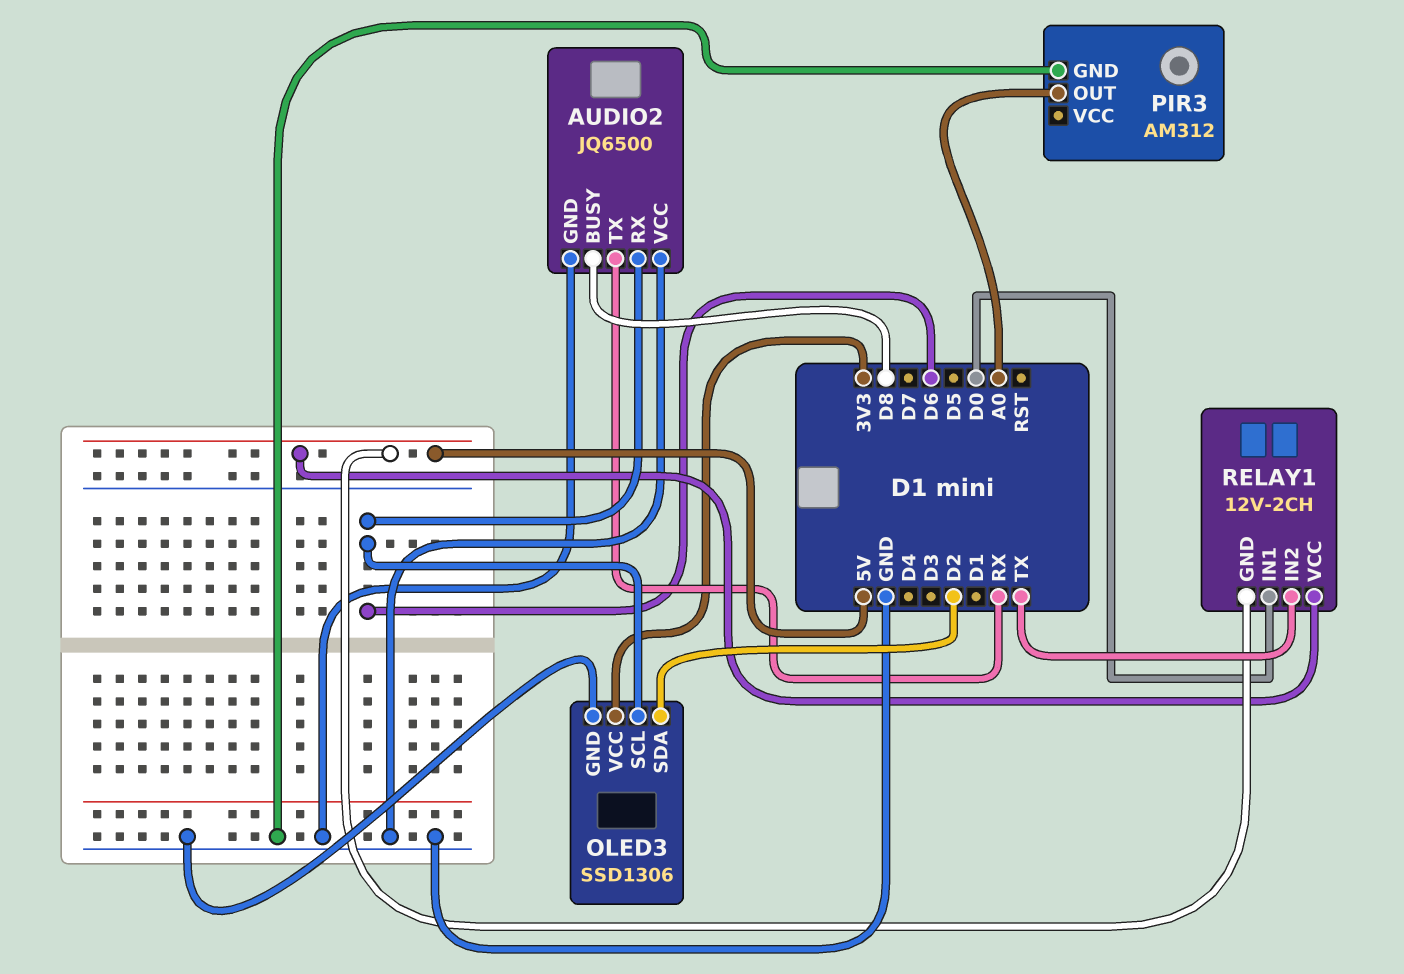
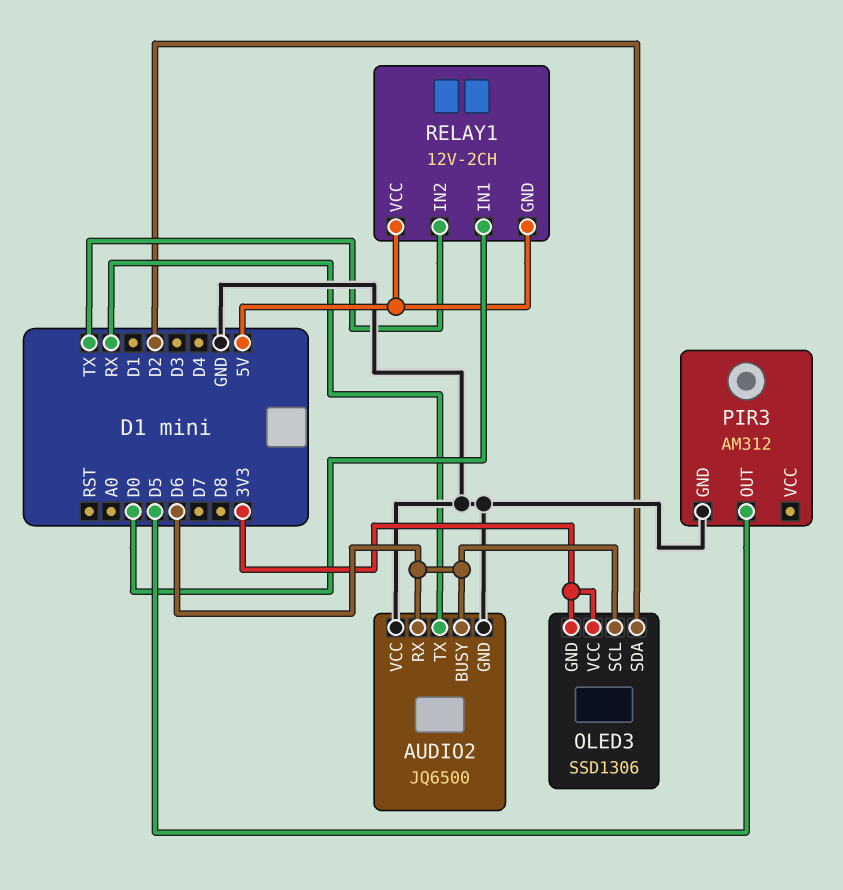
AUDIO2 pin BUSY: D8 -> D6
OLED3 pin GND: GND -> 3V3
PIR3 pin OUT: A0 -> D5

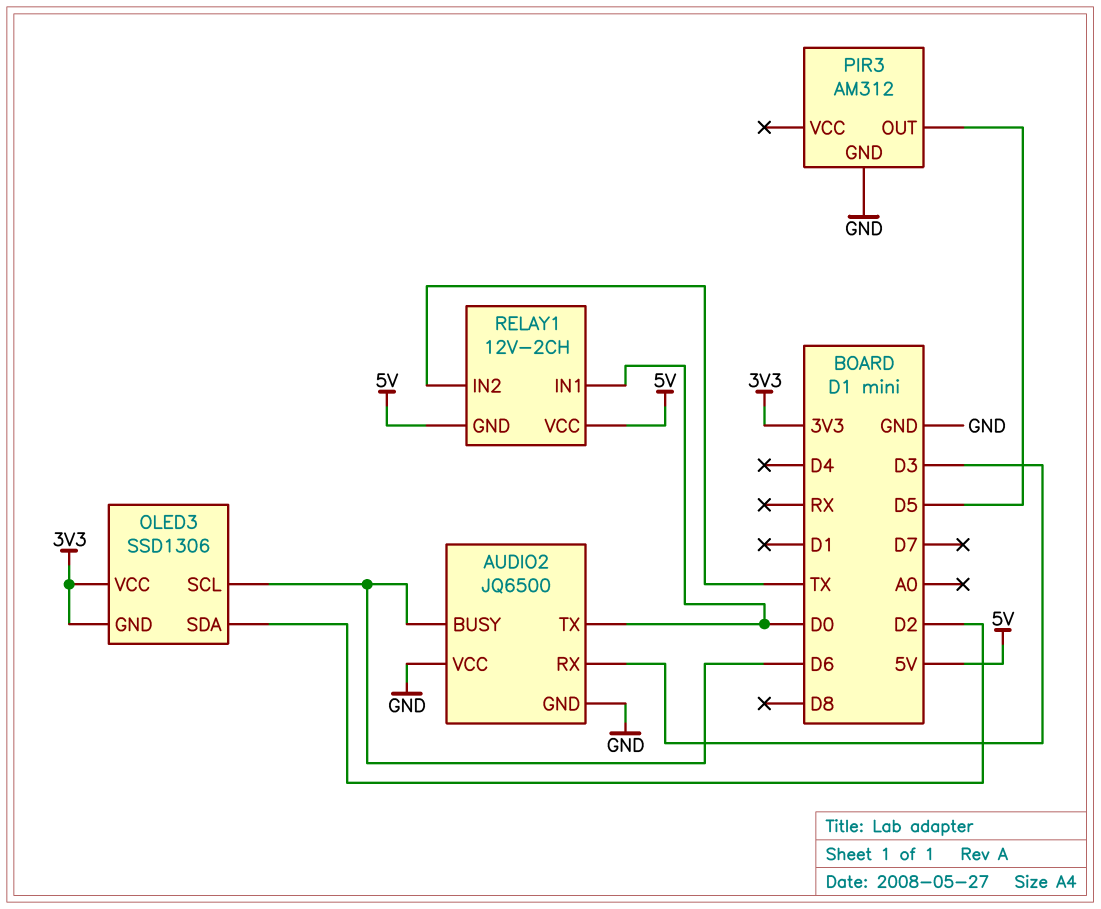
AUDIO2 pin RX: D6 -> D3
AUDIO2 pin TX: RX -> D0

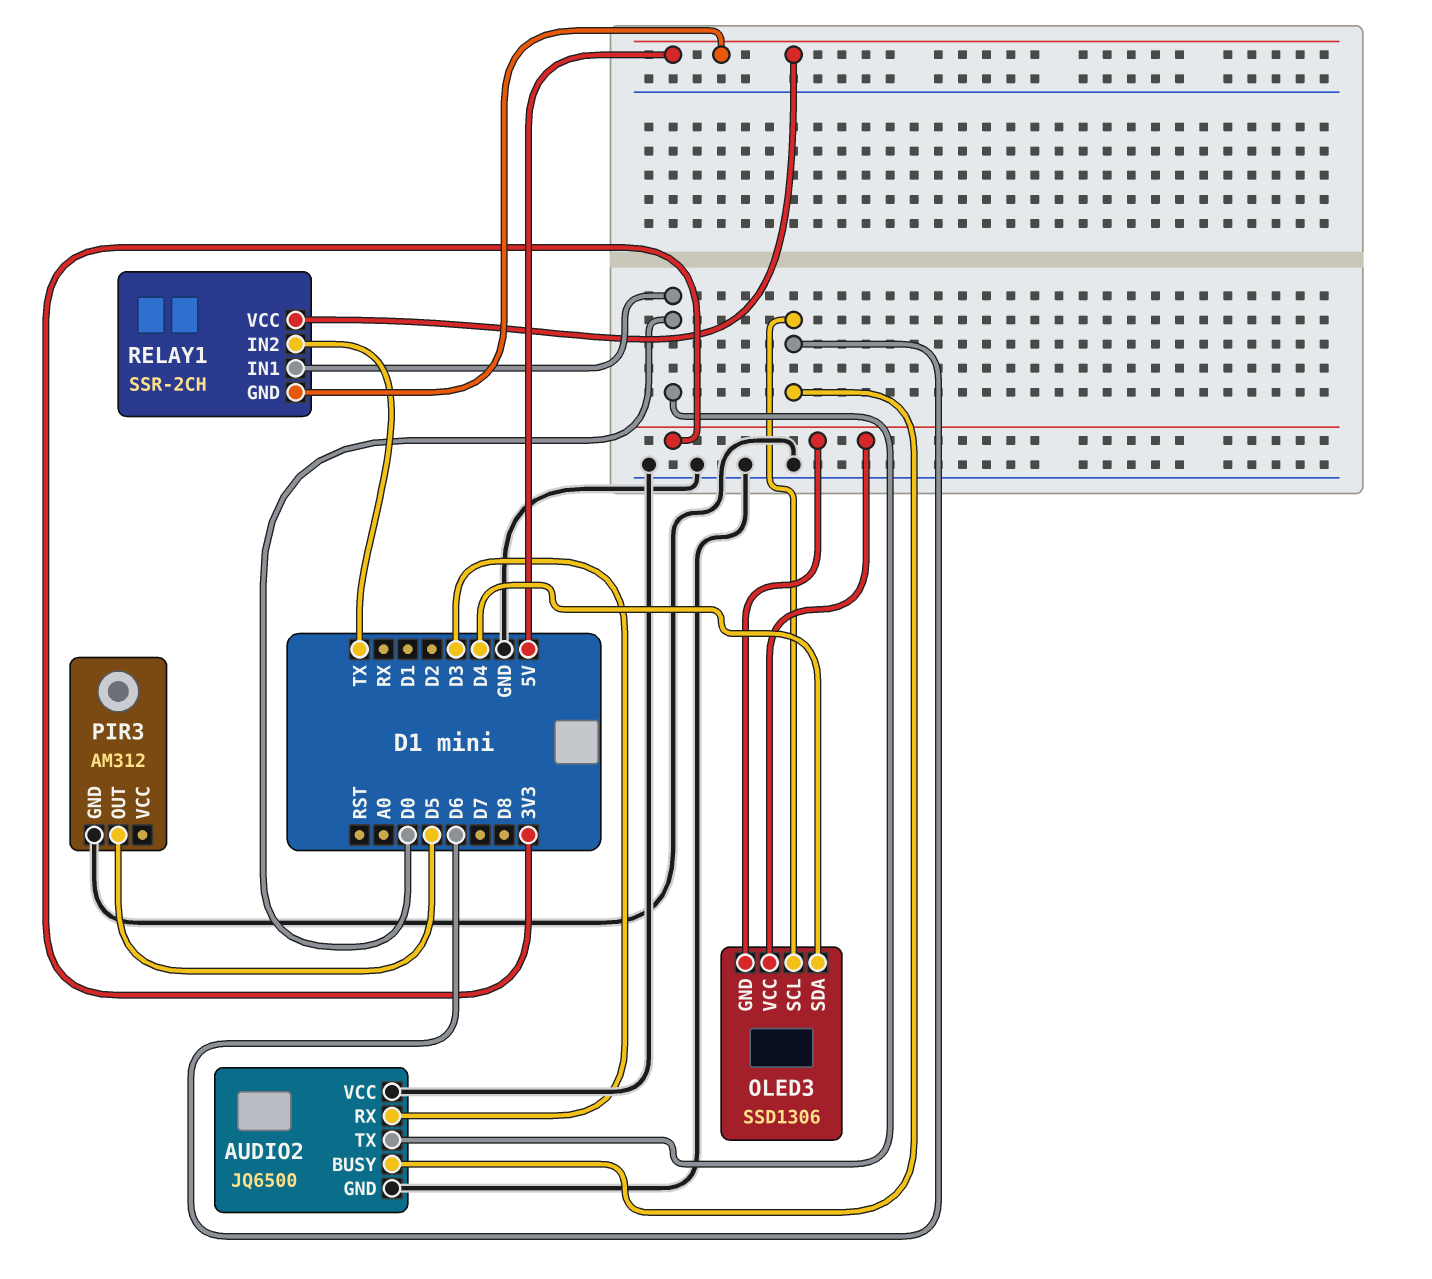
OLED3 pin SDA: D2 -> D4
RELAY1: 12V-2CH -> SSR-2CH

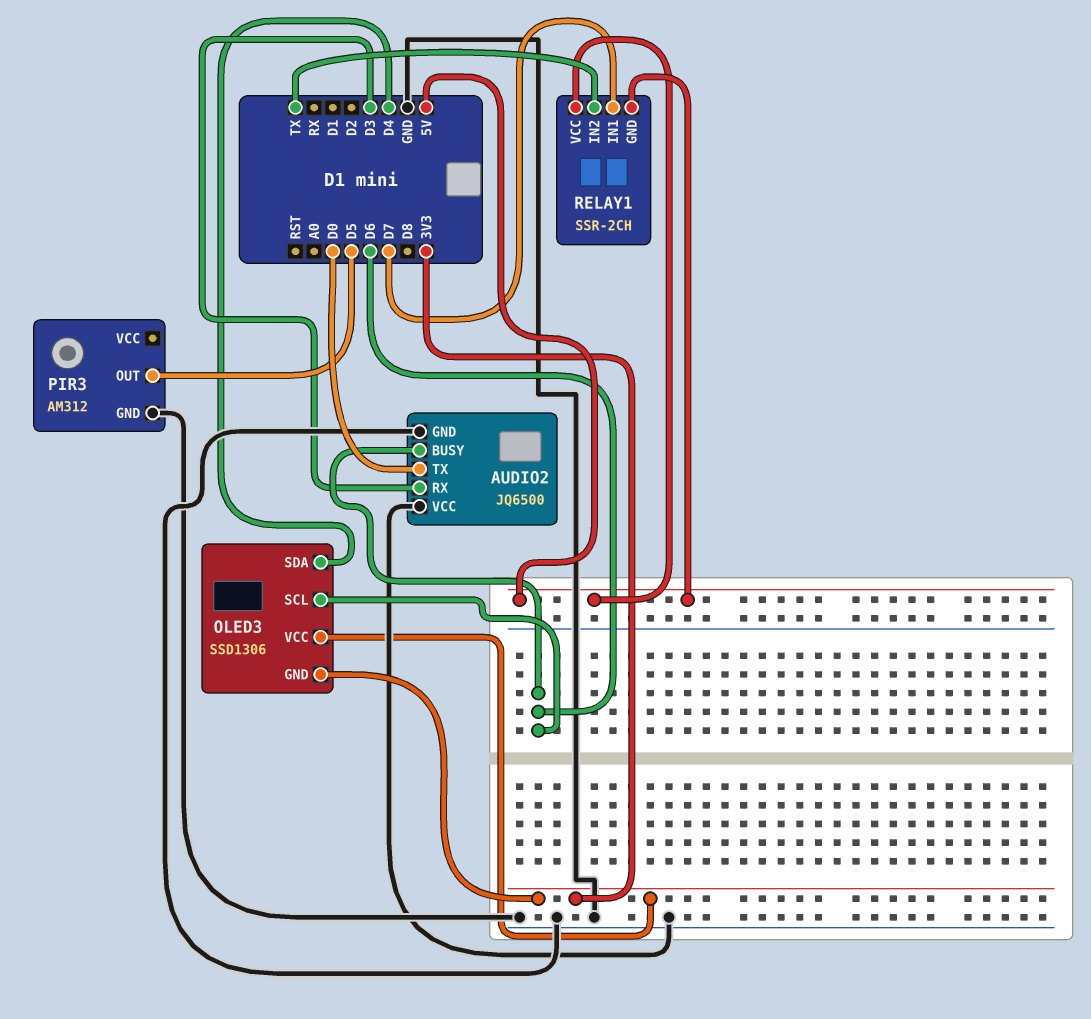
RELAY1 pin IN1: D0 -> D7

